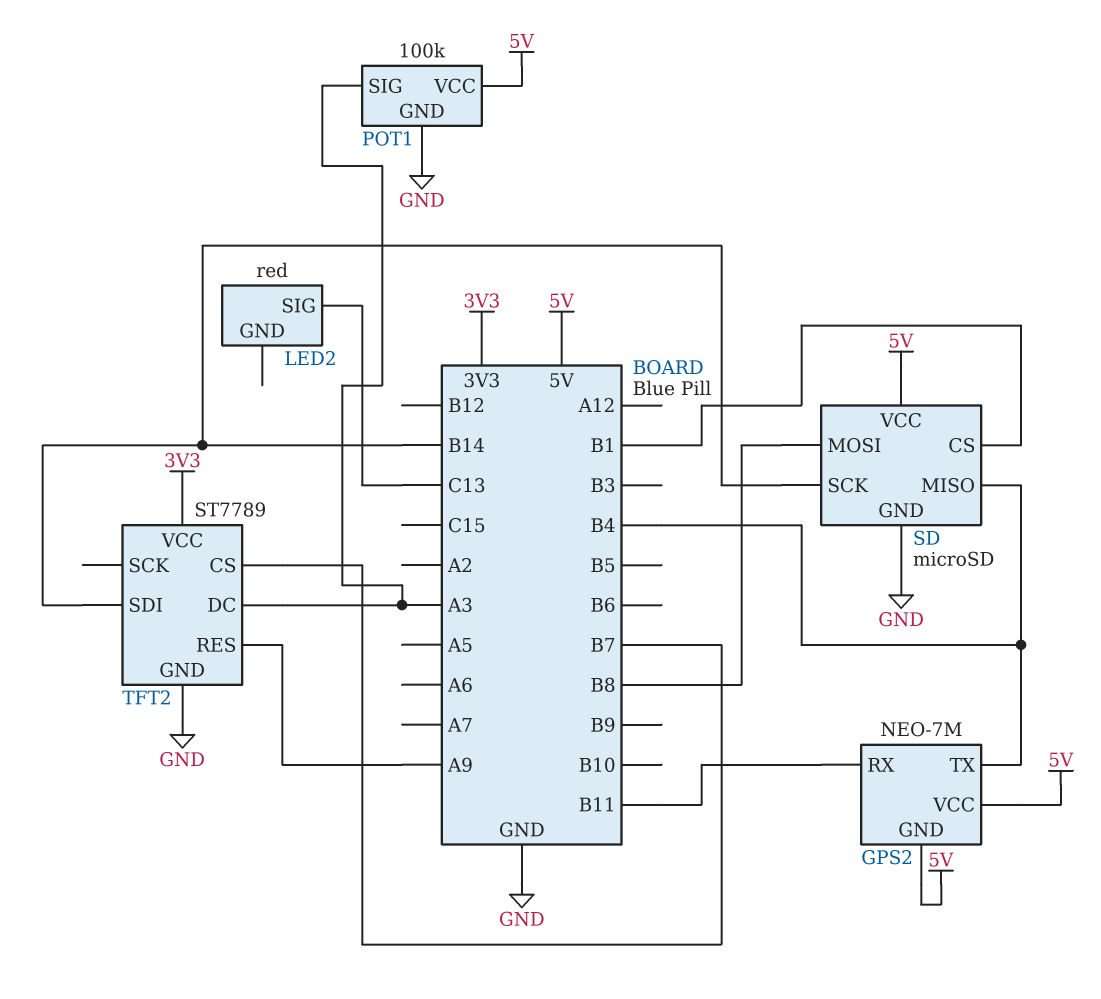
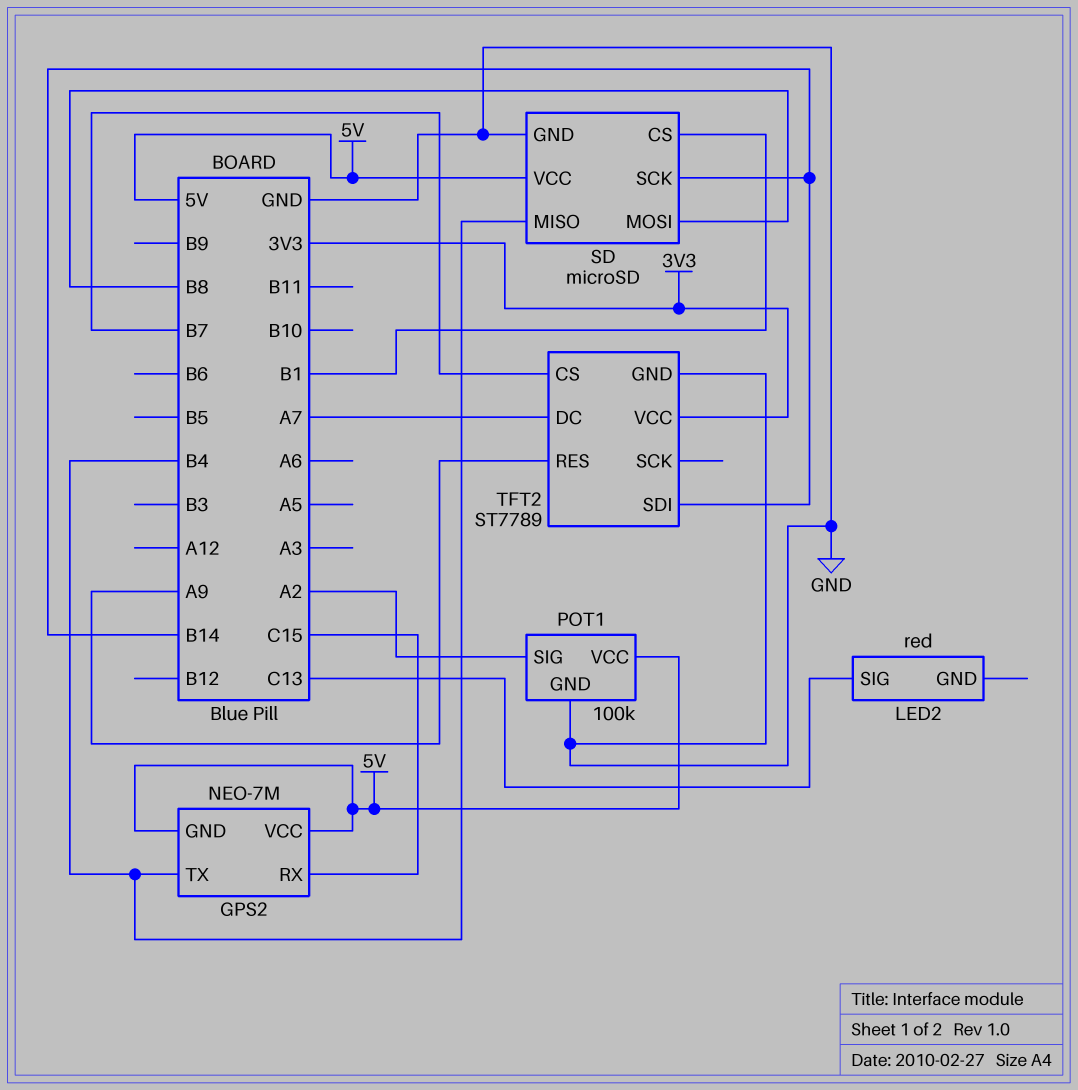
GPS2 pin RX: B11 -> C15
POT1 pin SIG: A3 -> A2
TFT2 pin DC: A3 -> A7

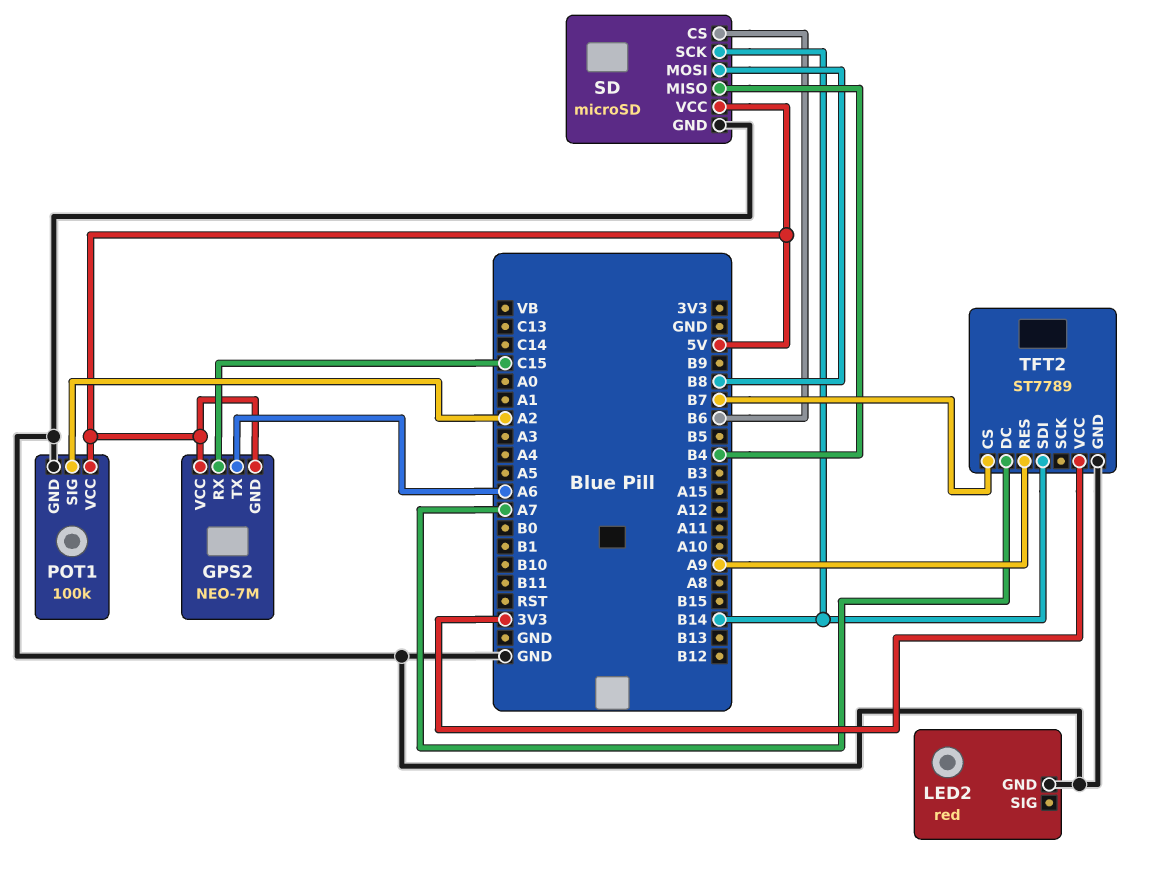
GPS2 pin TX: B4 -> A6
LED2 pin GND: none -> GND
LED2 pin SIG: C13 -> none
SD pin CS: B1 -> B6

